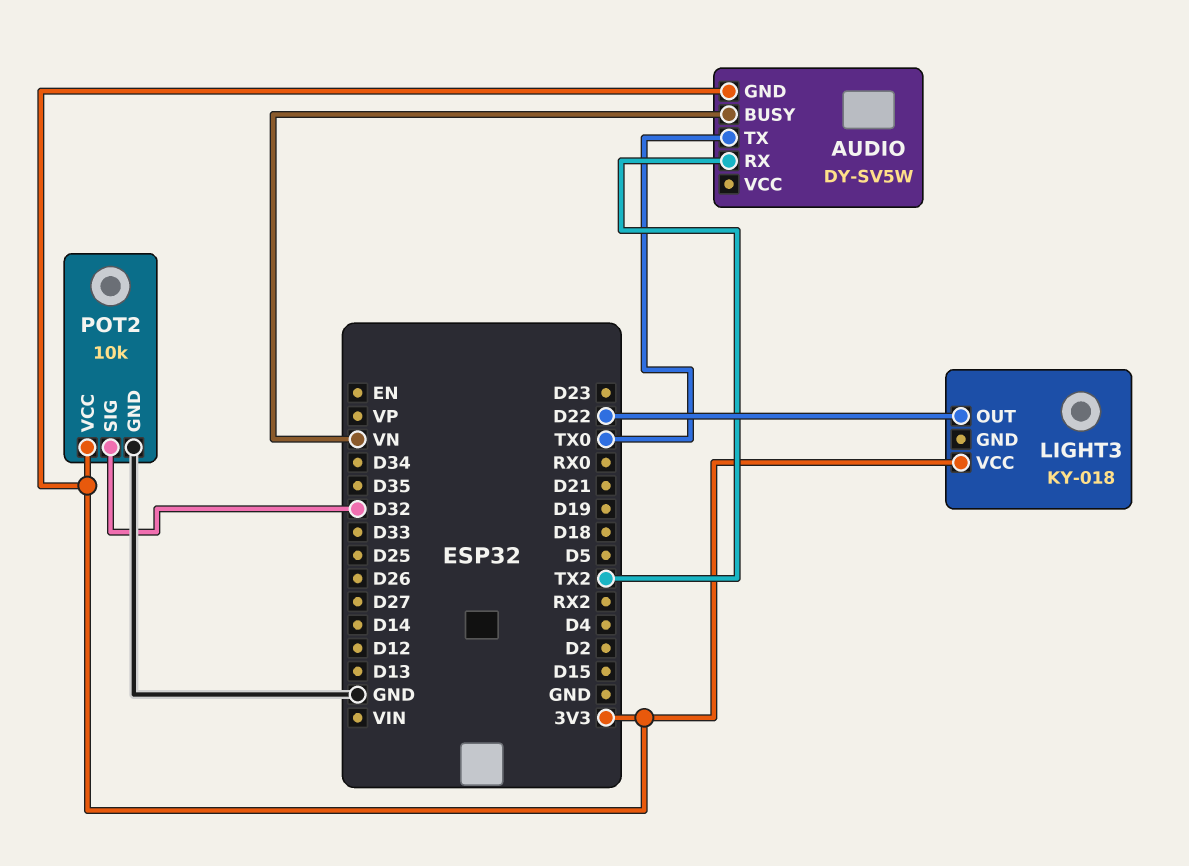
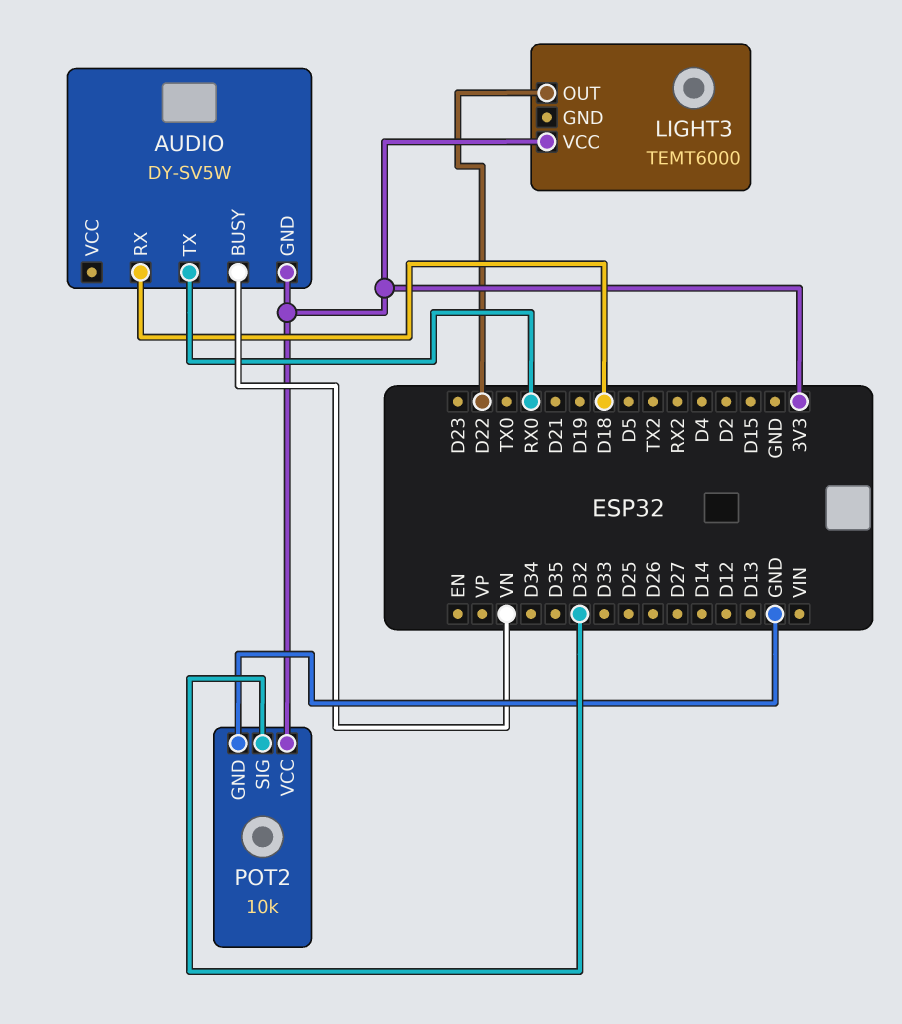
AUDIO pin RX: TX2 -> D18
AUDIO pin TX: TX0 -> RX0
LIGHT3: KY-018 -> TEMT6000

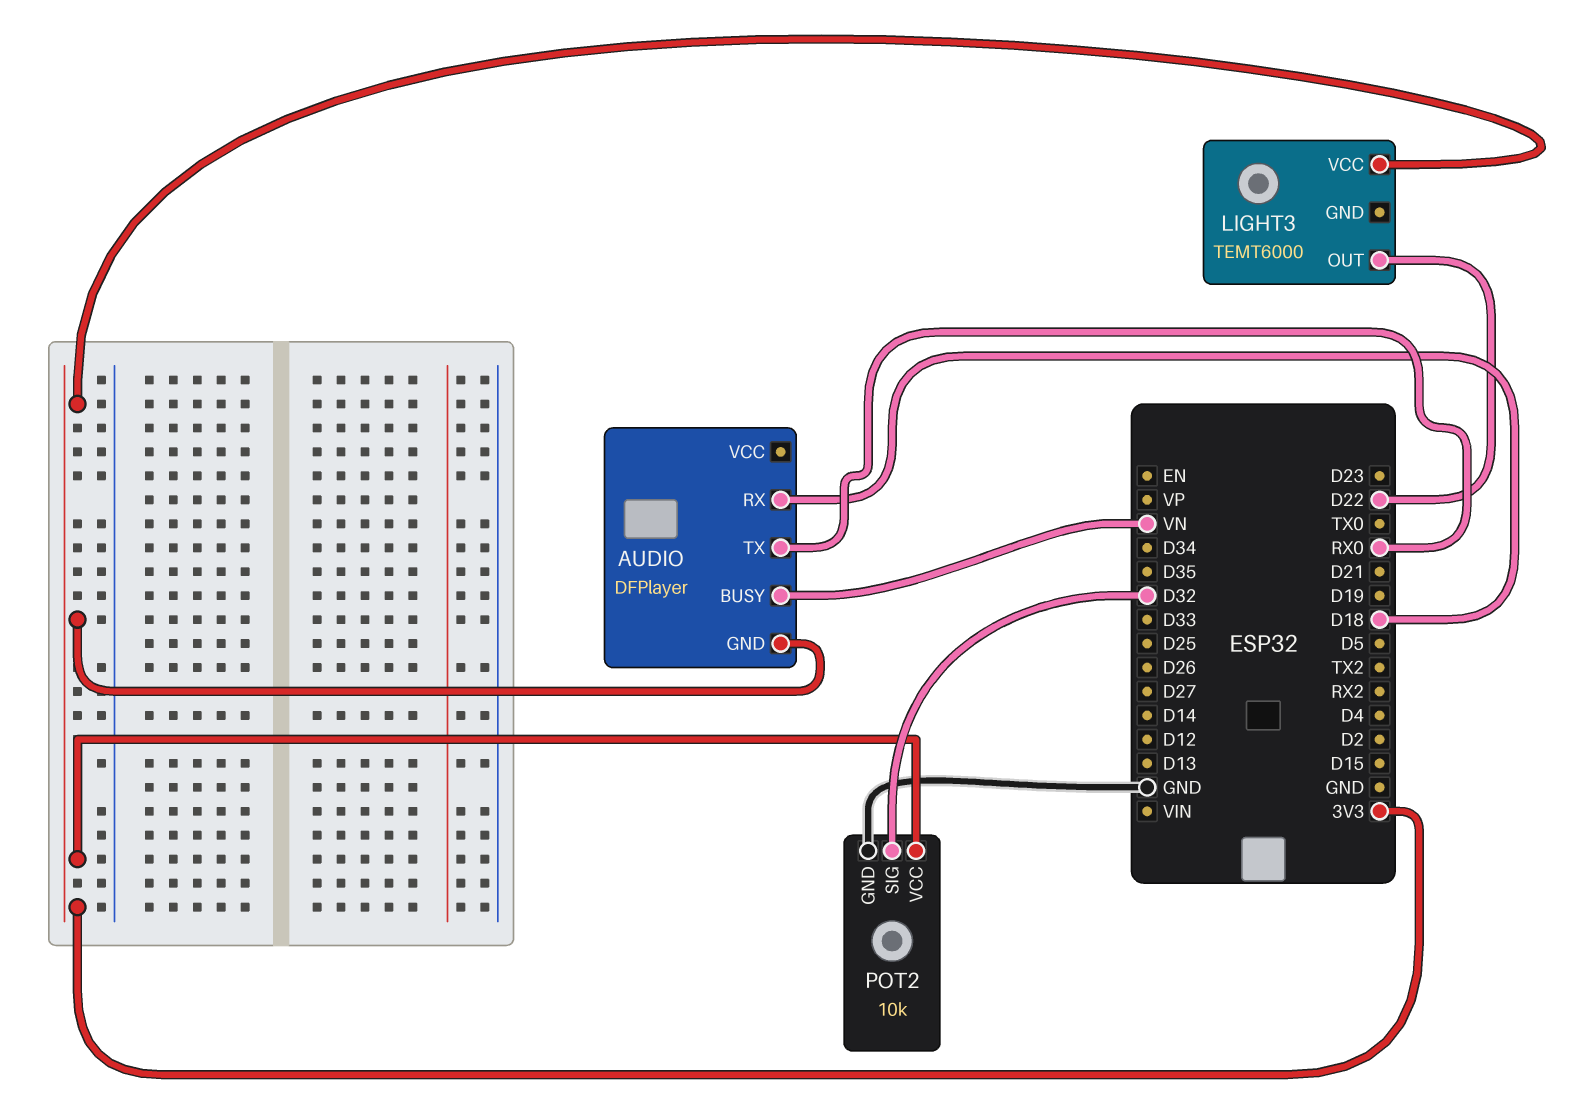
AUDIO: DY-SV5W -> DFPlayer

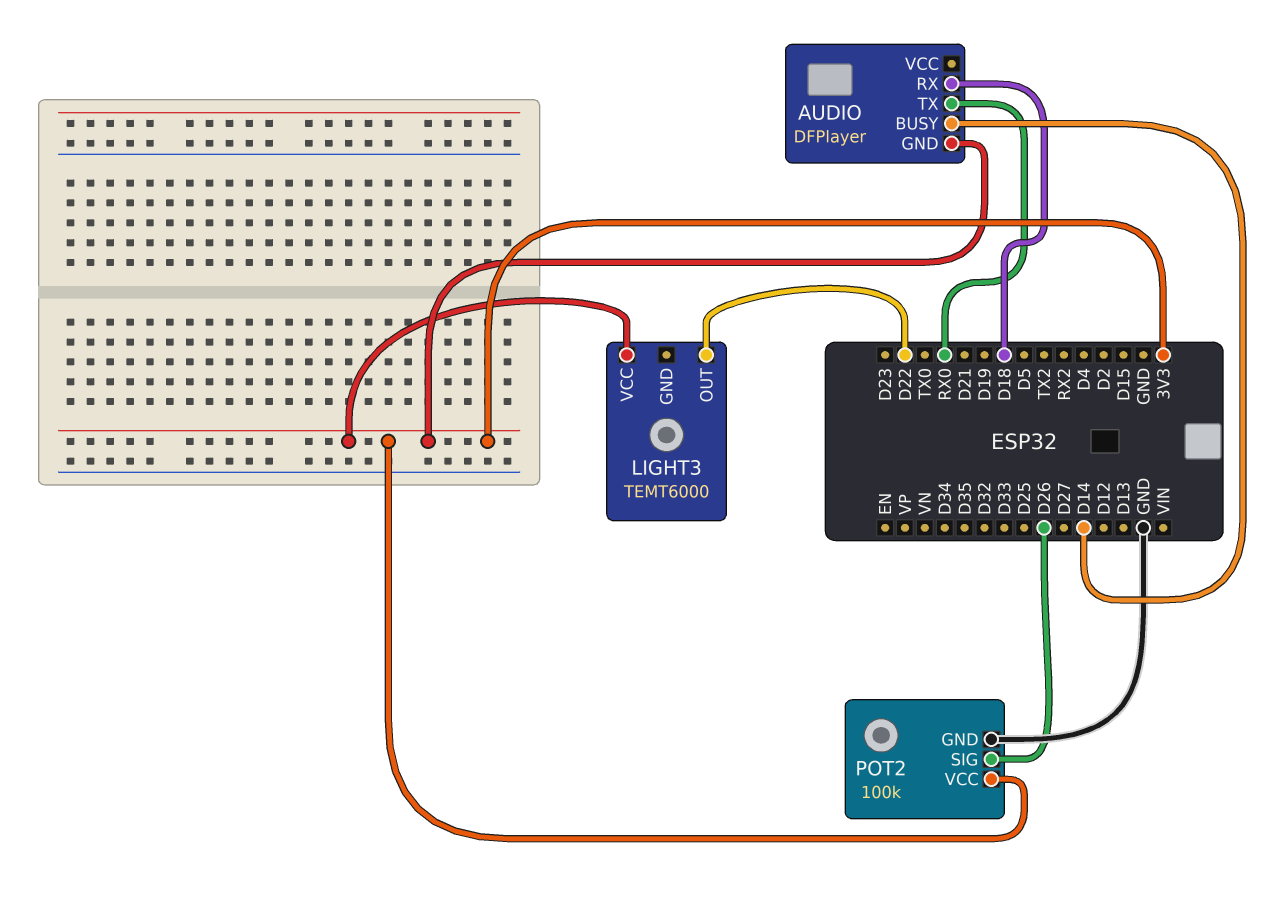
AUDIO pin BUSY: VN -> D14
POT2: 10k -> 100k
POT2 pin SIG: D32 -> D26

